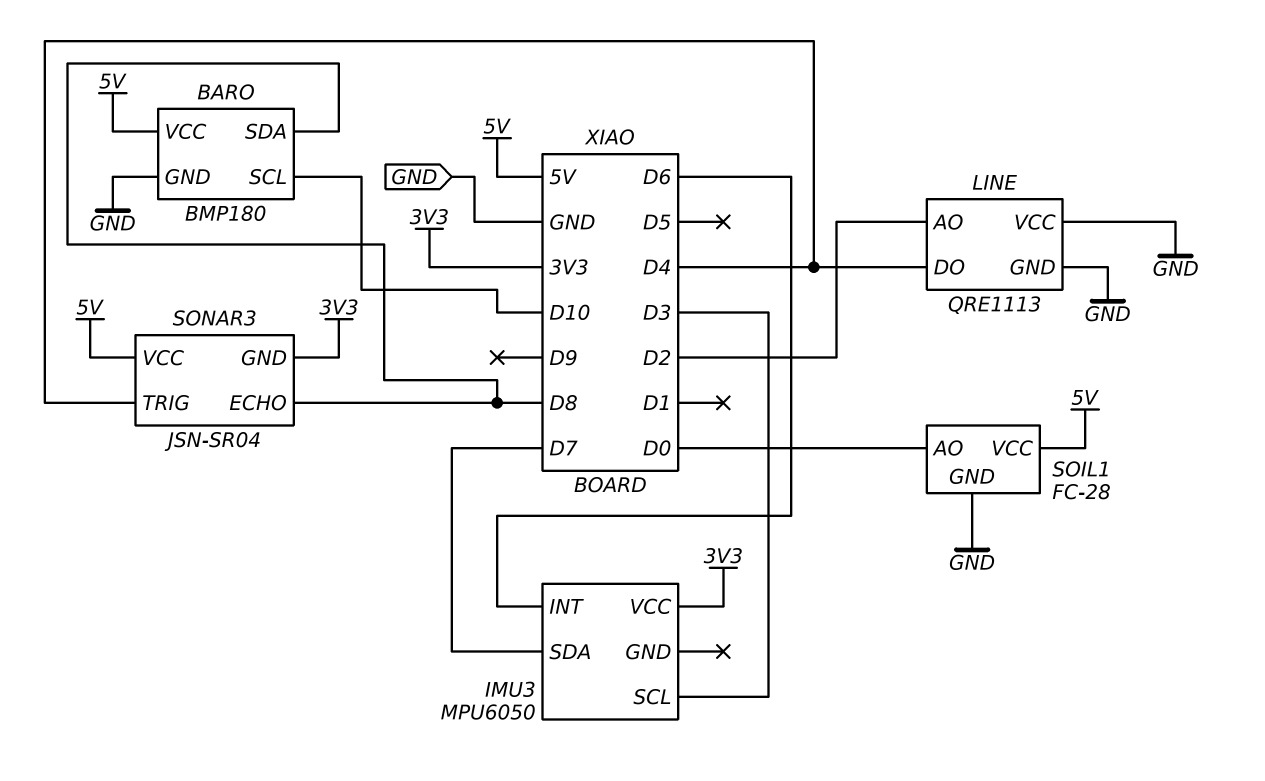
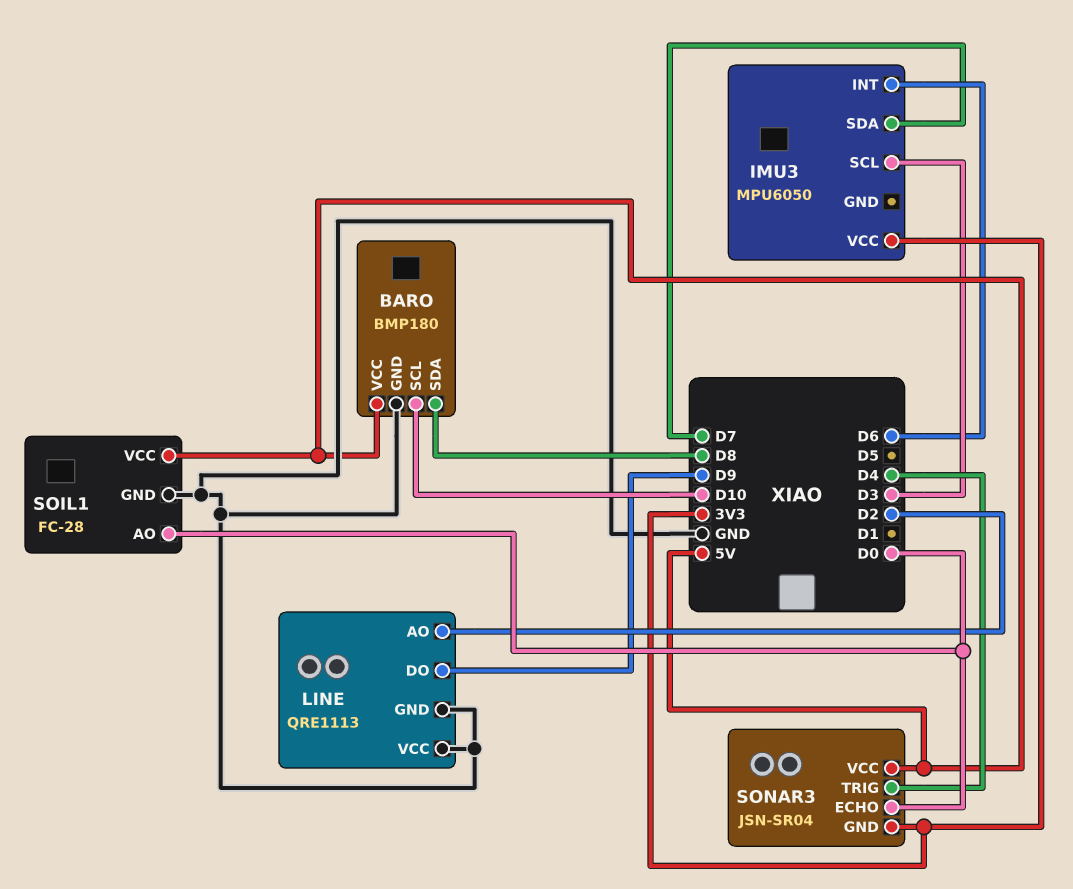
LINE pin DO: D4 -> D9
SONAR3 pin ECHO: D8 -> D0

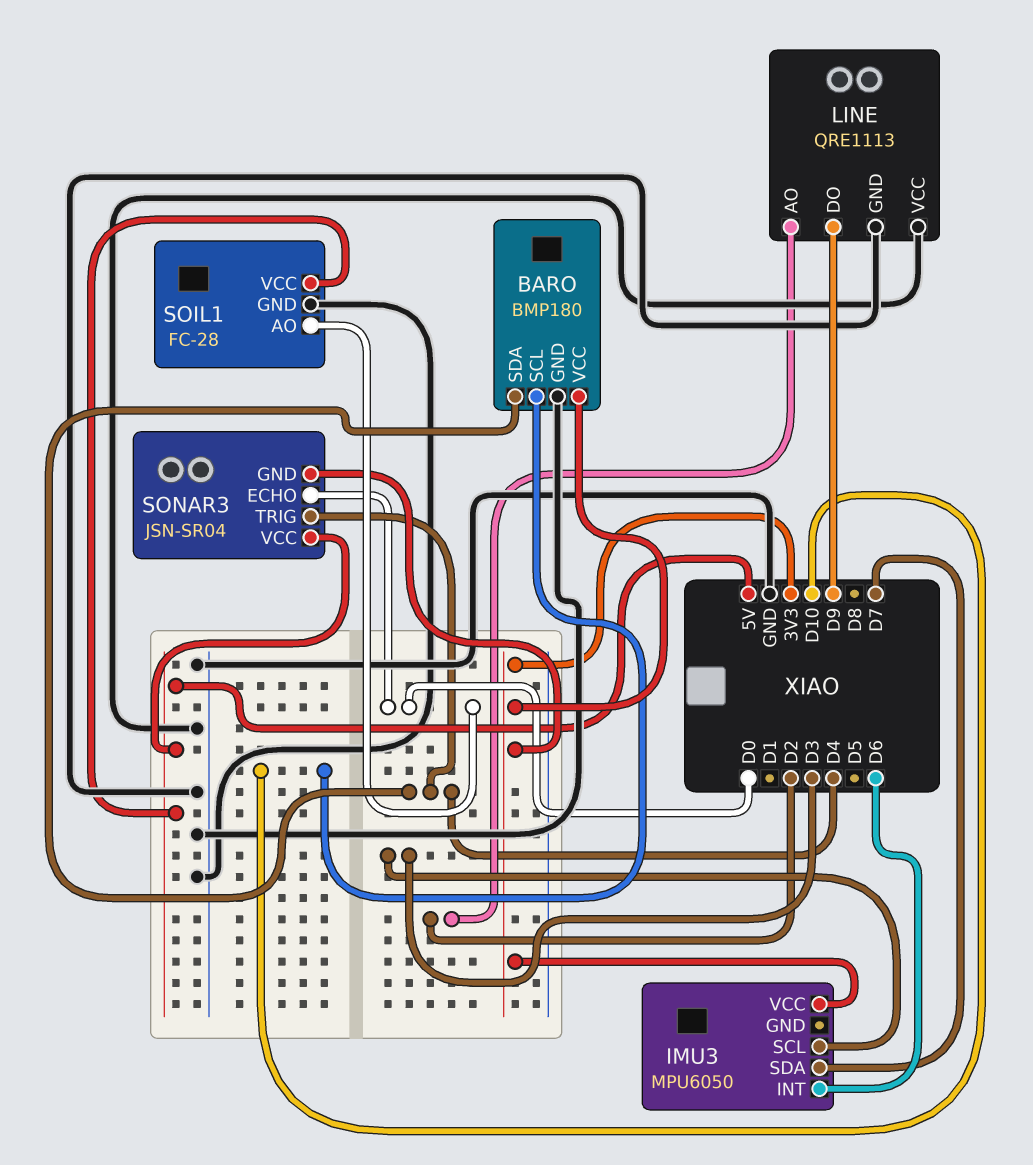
BARO pin SDA: D8 -> D4
BARO pin VCC: 5V -> 3V3

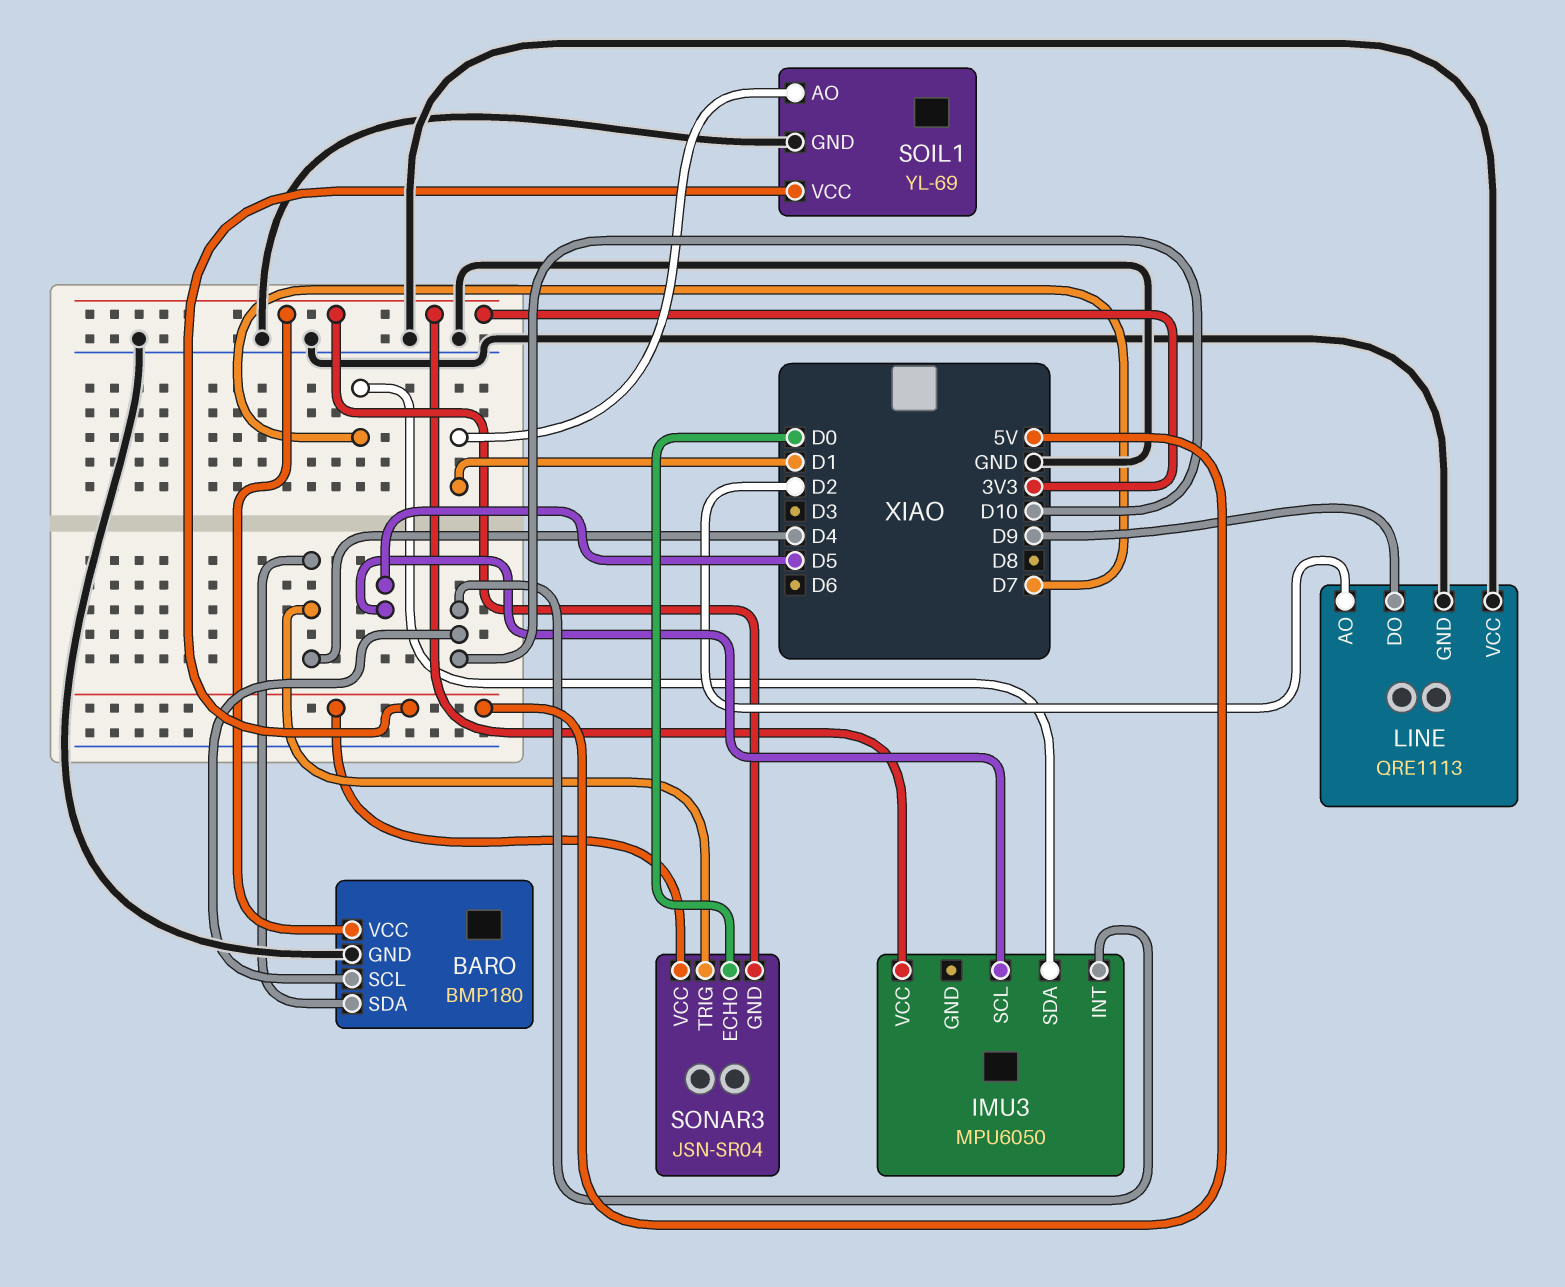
IMU3 pin INT: D6 -> D10
IMU3 pin SCL: D3 -> D5
SOIL1: FC-28 -> YL-69
SOIL1 pin AO: D0 -> D1

